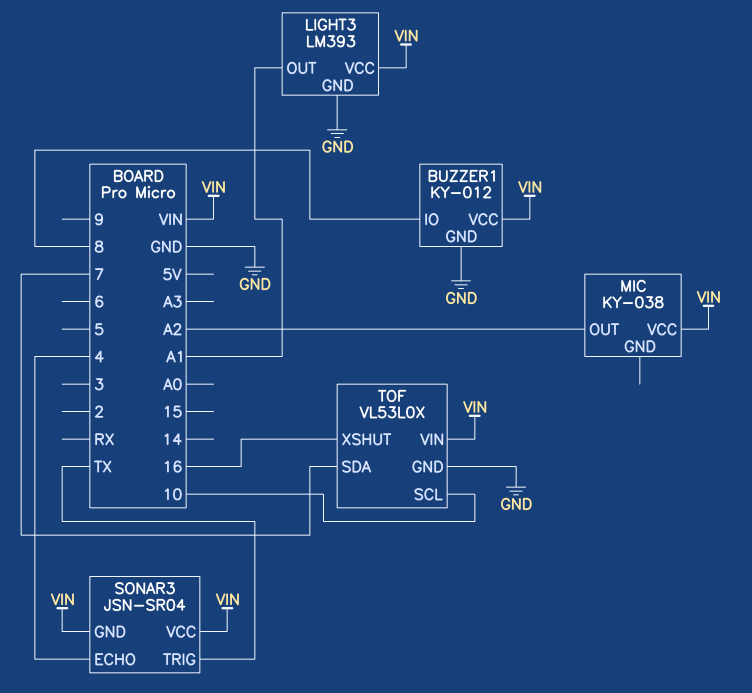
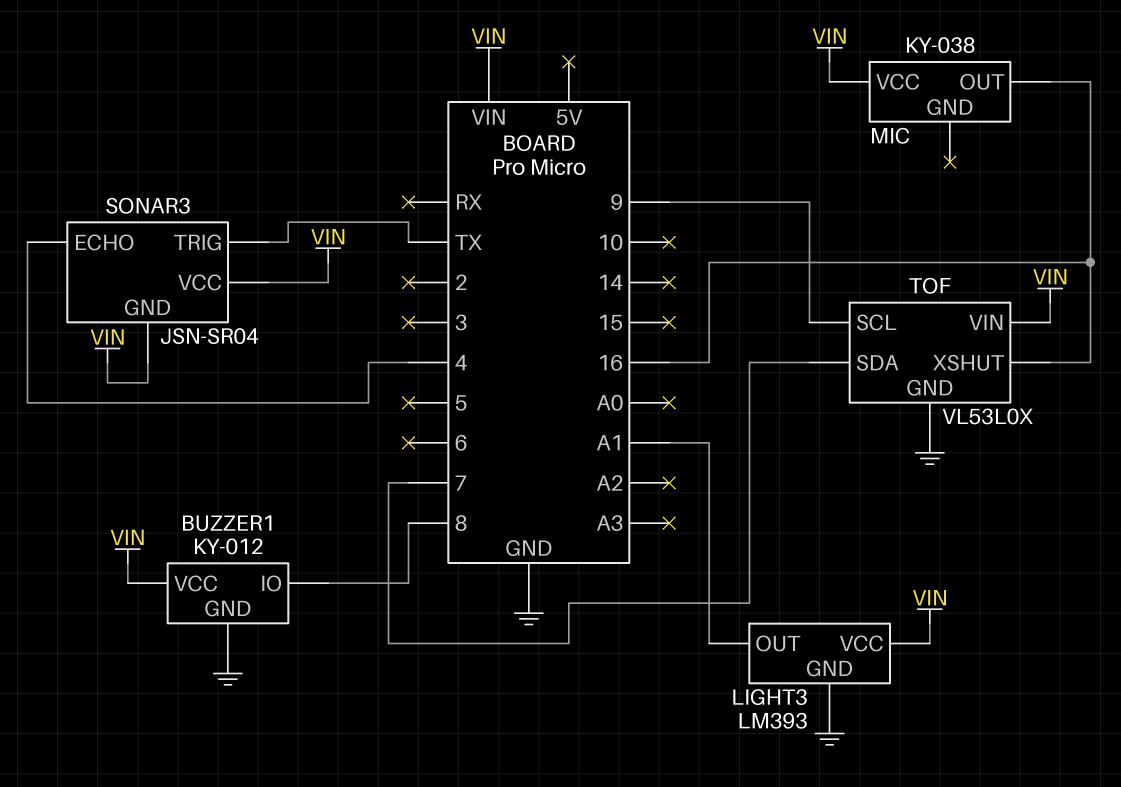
MIC pin OUT: A2 -> 16
TOF pin SCL: 10 -> 9

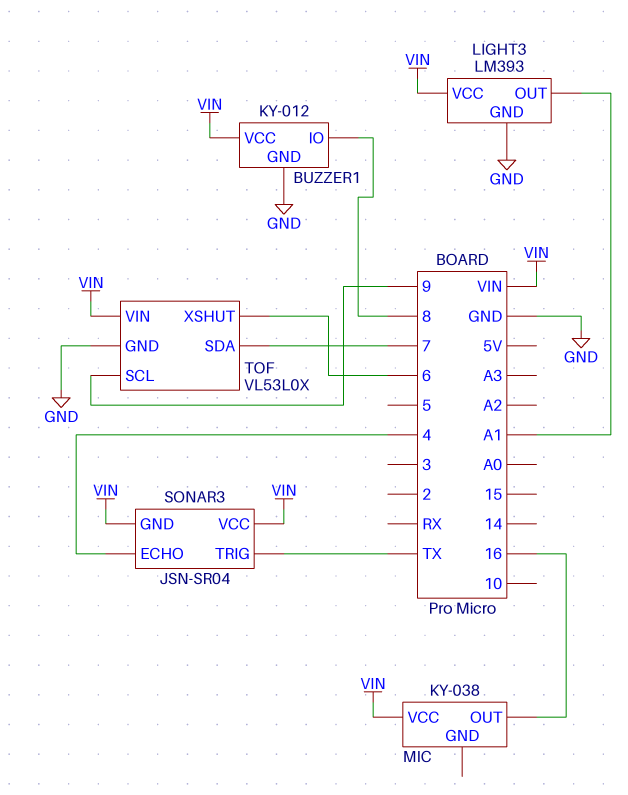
TOF pin XSHUT: 16 -> 6

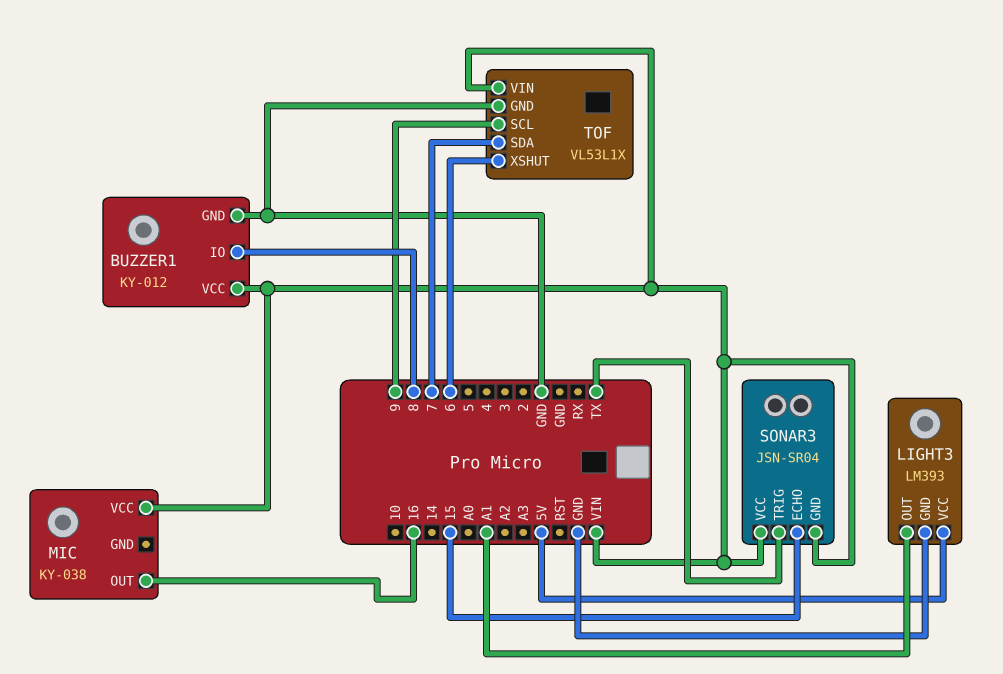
LIGHT3 pin VCC: VIN -> 5V
SONAR3 pin ECHO: 4 -> 15
TOF: VL53L0X -> VL53L1X

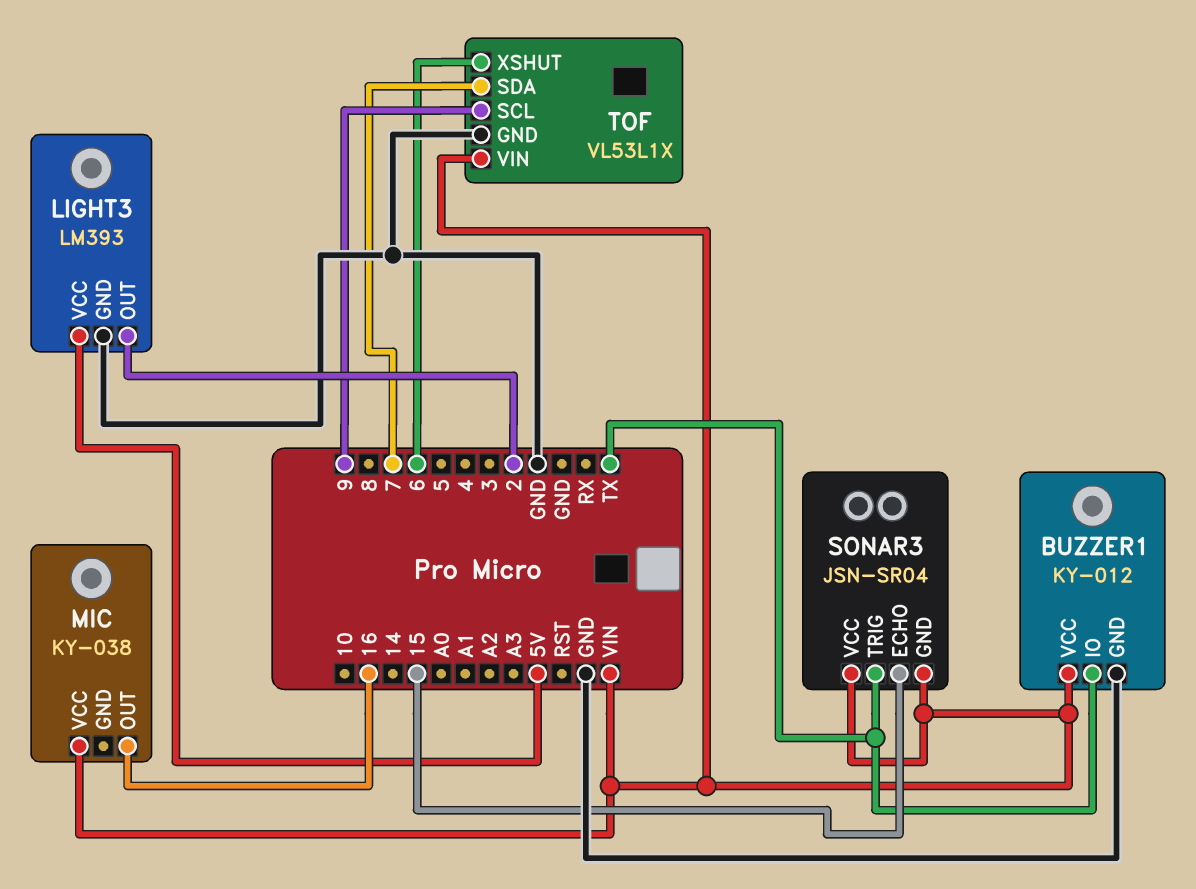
BUZZER1 pin IO: 8 -> TX
LIGHT3 pin OUT: A1 -> 2

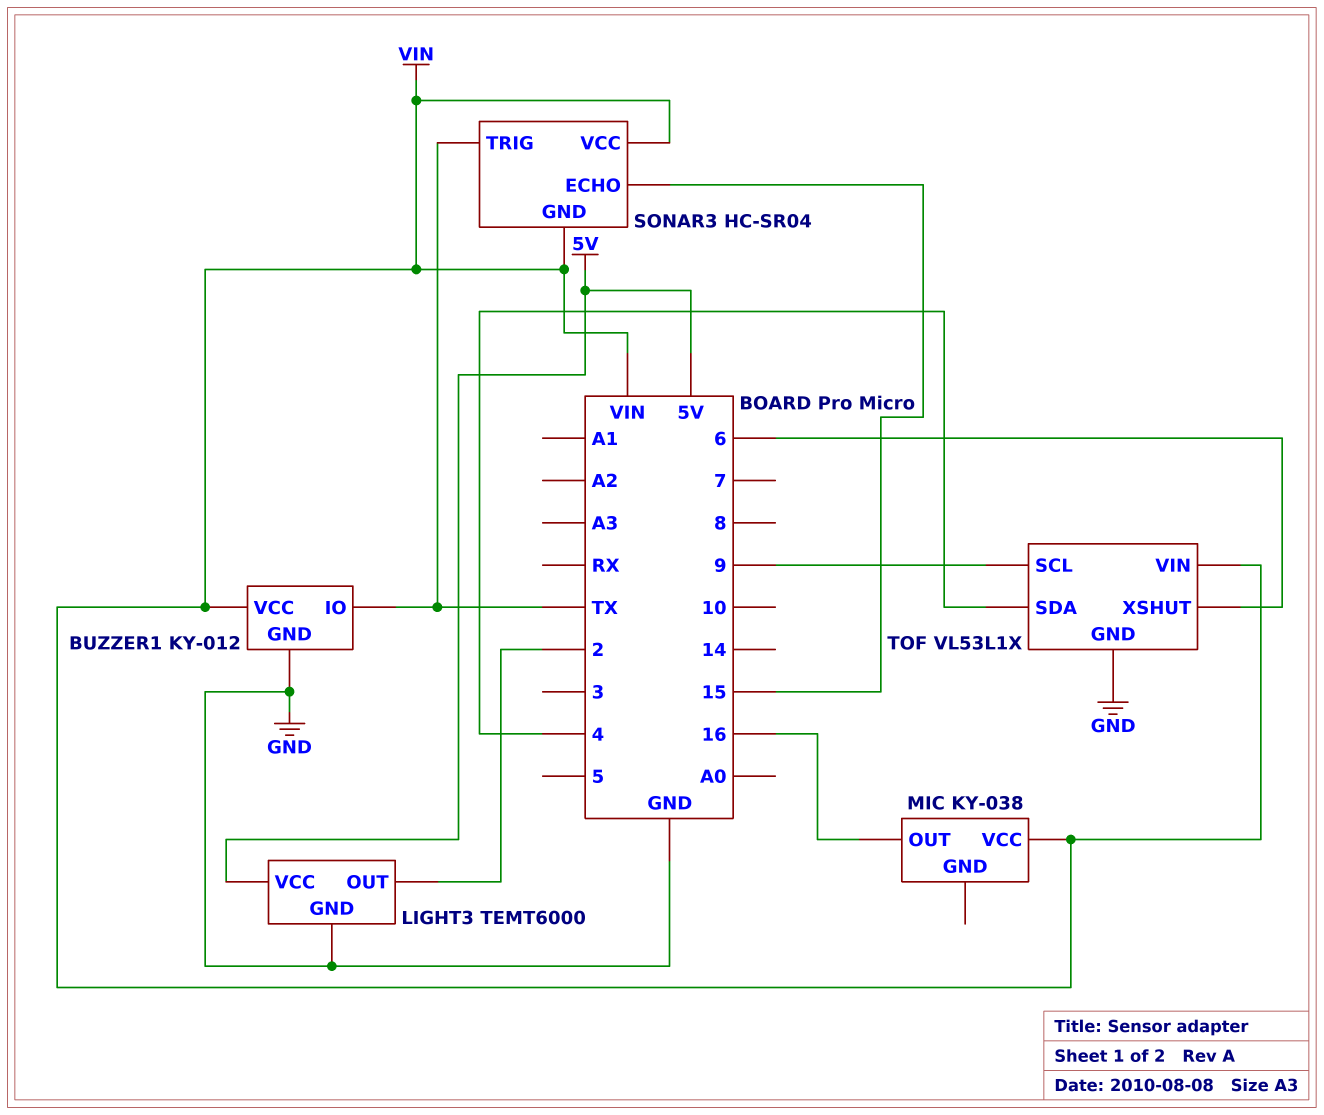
LIGHT3: LM393 -> TEMT6000
SONAR3: JSN-SR04 -> HC-SR04
TOF pin SDA: 7 -> 4

